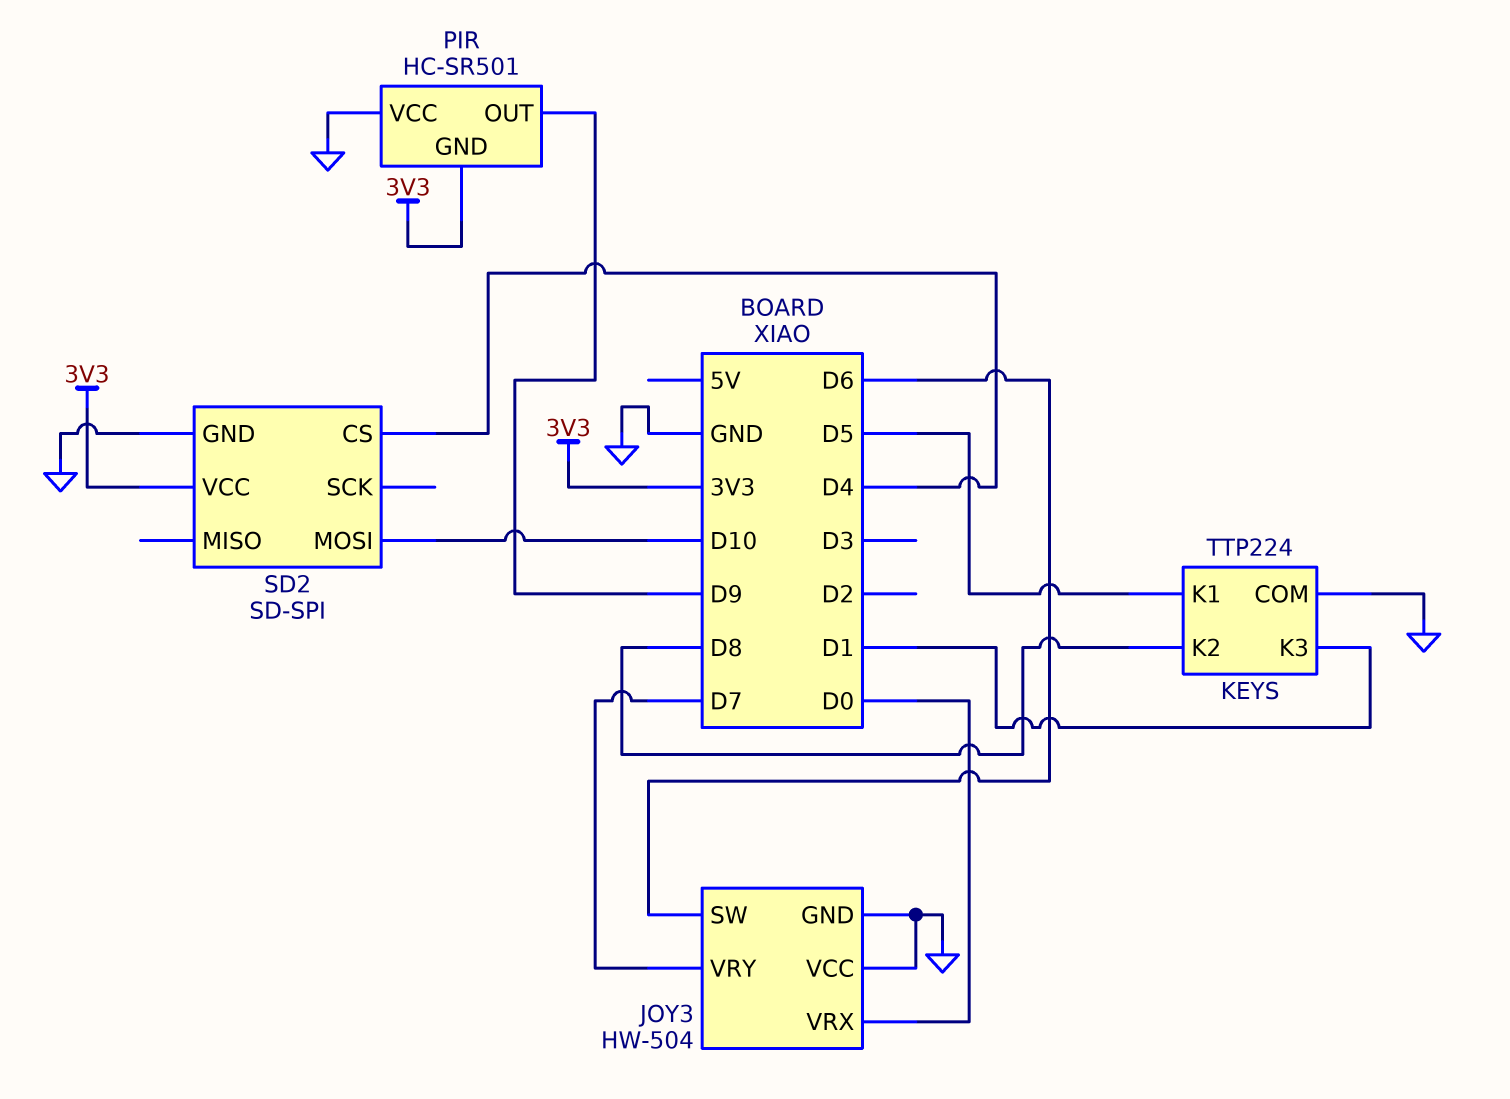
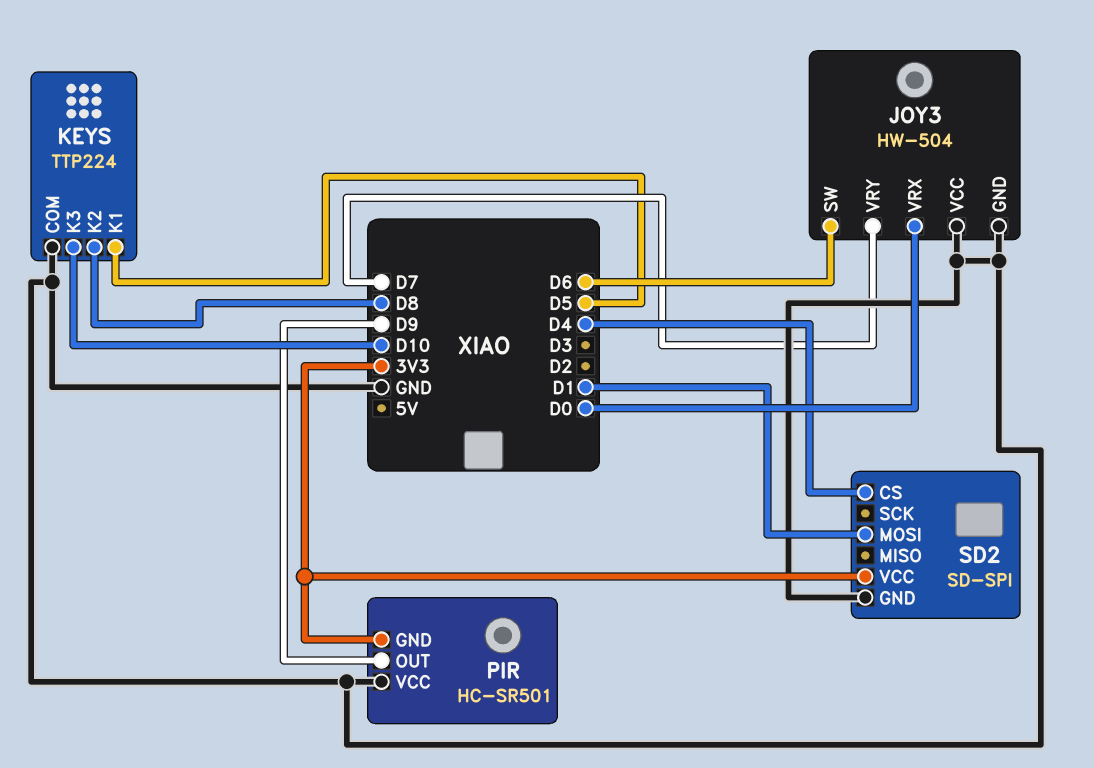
KEYS pin K3: D1 -> D10
SD2 pin MOSI: D10 -> D1

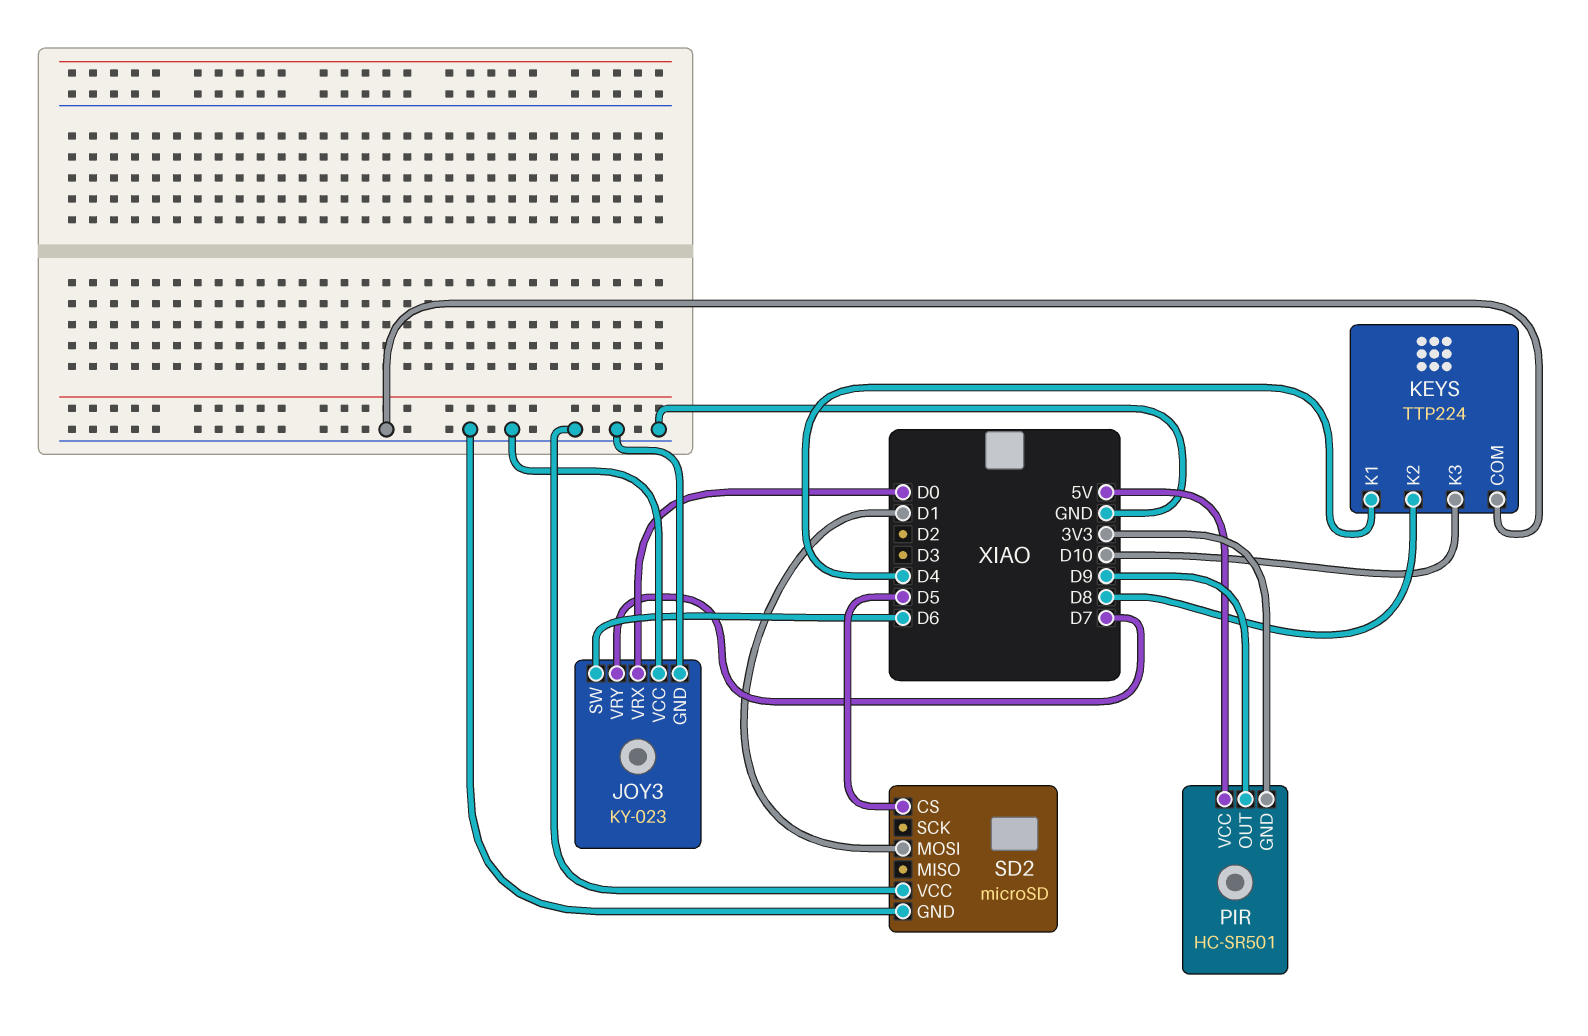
JOY3: HW-504 -> KY-023
KEYS pin K1: D5 -> D4
PIR pin VCC: GND -> 5V
SD2: SD-SPI -> microSD
SD2 pin CS: D4 -> D5
SD2 pin VCC: 3V3 -> GND

